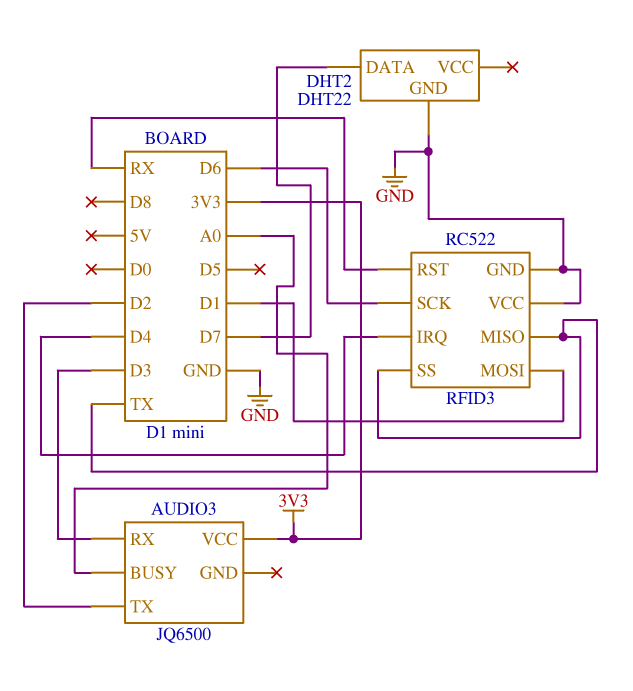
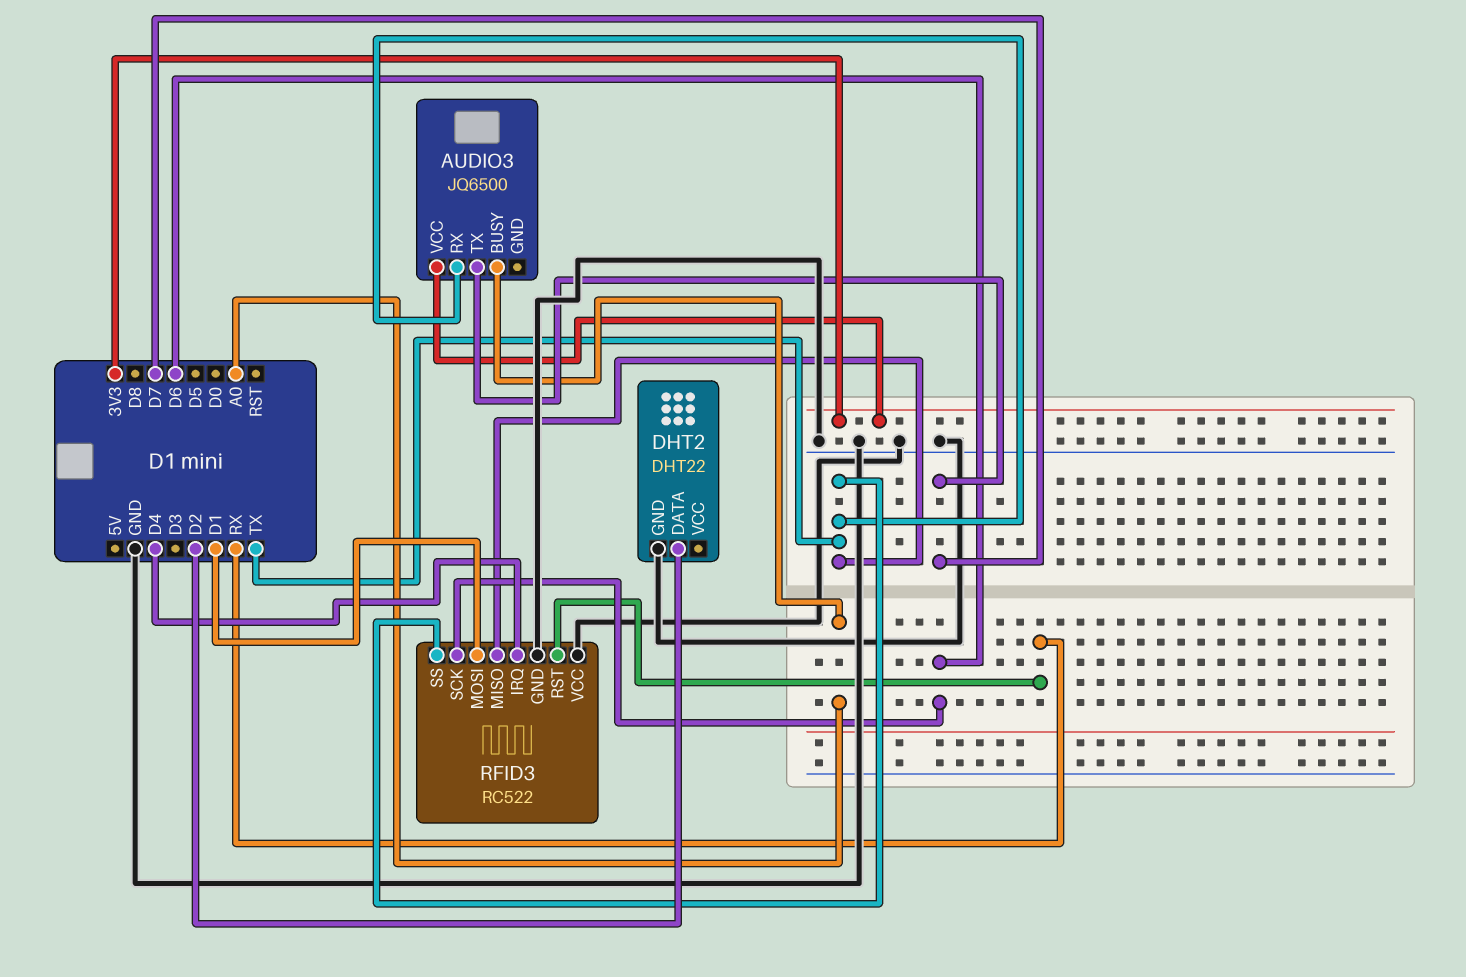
AUDIO3 pin RX: D3 -> TX
AUDIO3 pin TX: D2 -> D7
DHT2 pin DATA: D7 -> D2

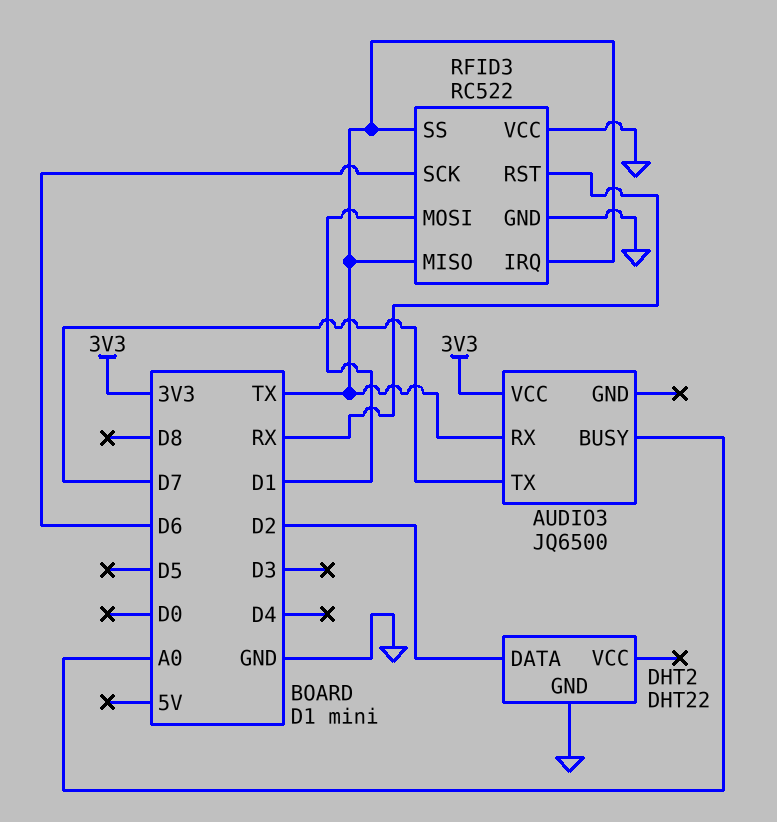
RFID3 pin IRQ: D4 -> TX

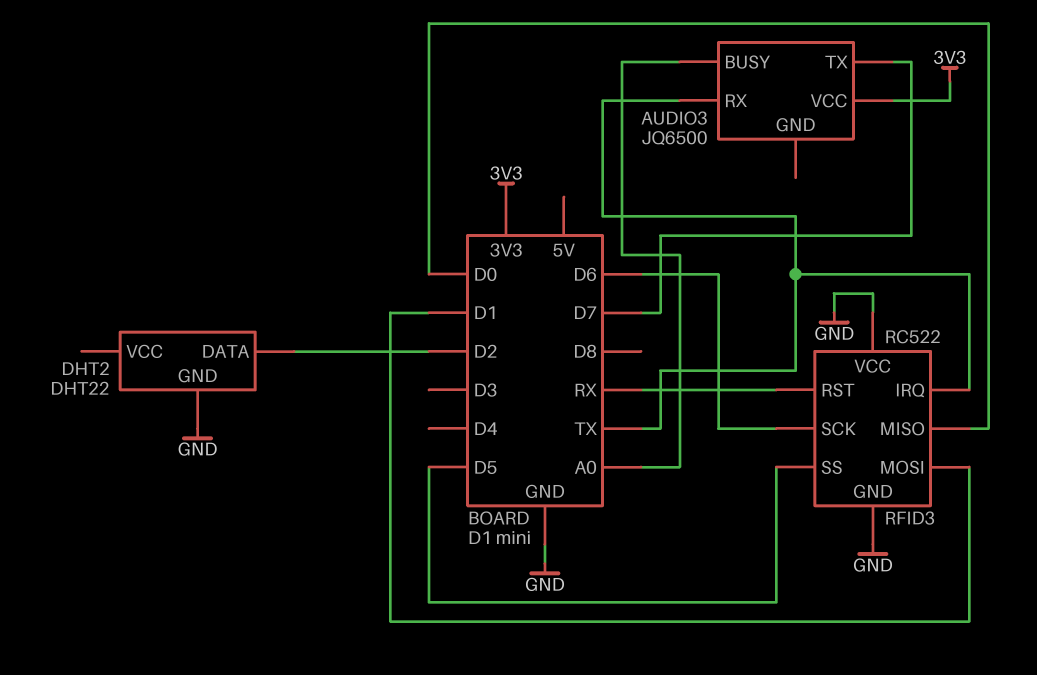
RFID3 pin MISO: TX -> D0
RFID3 pin SS: TX -> D5

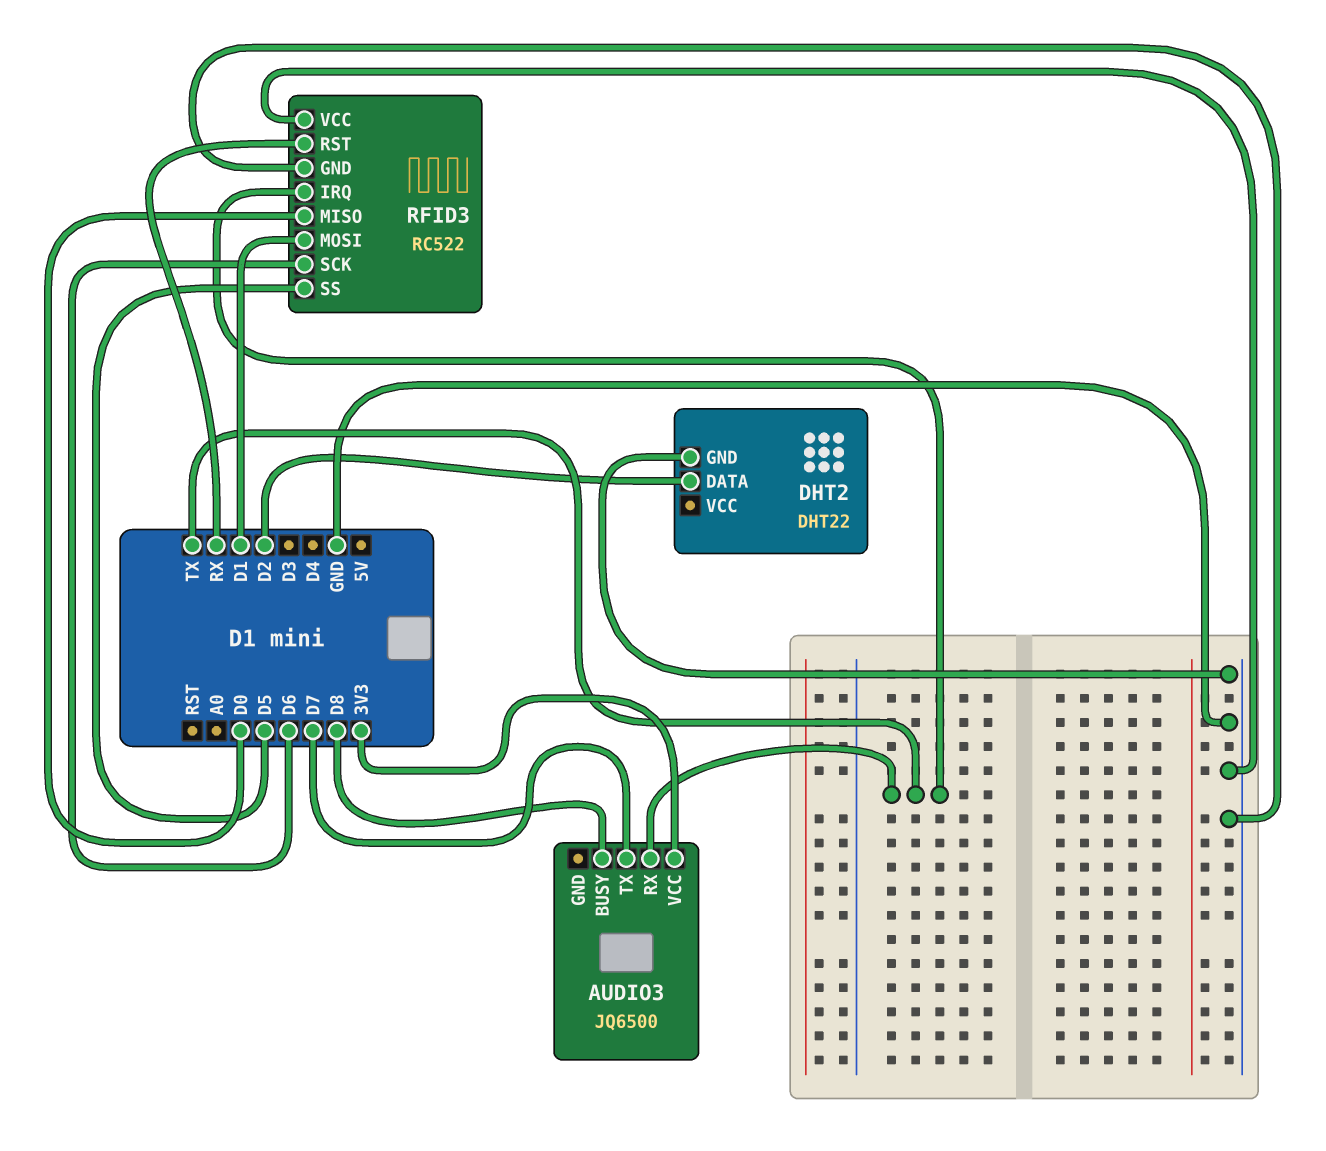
AUDIO3 pin BUSY: A0 -> D8

